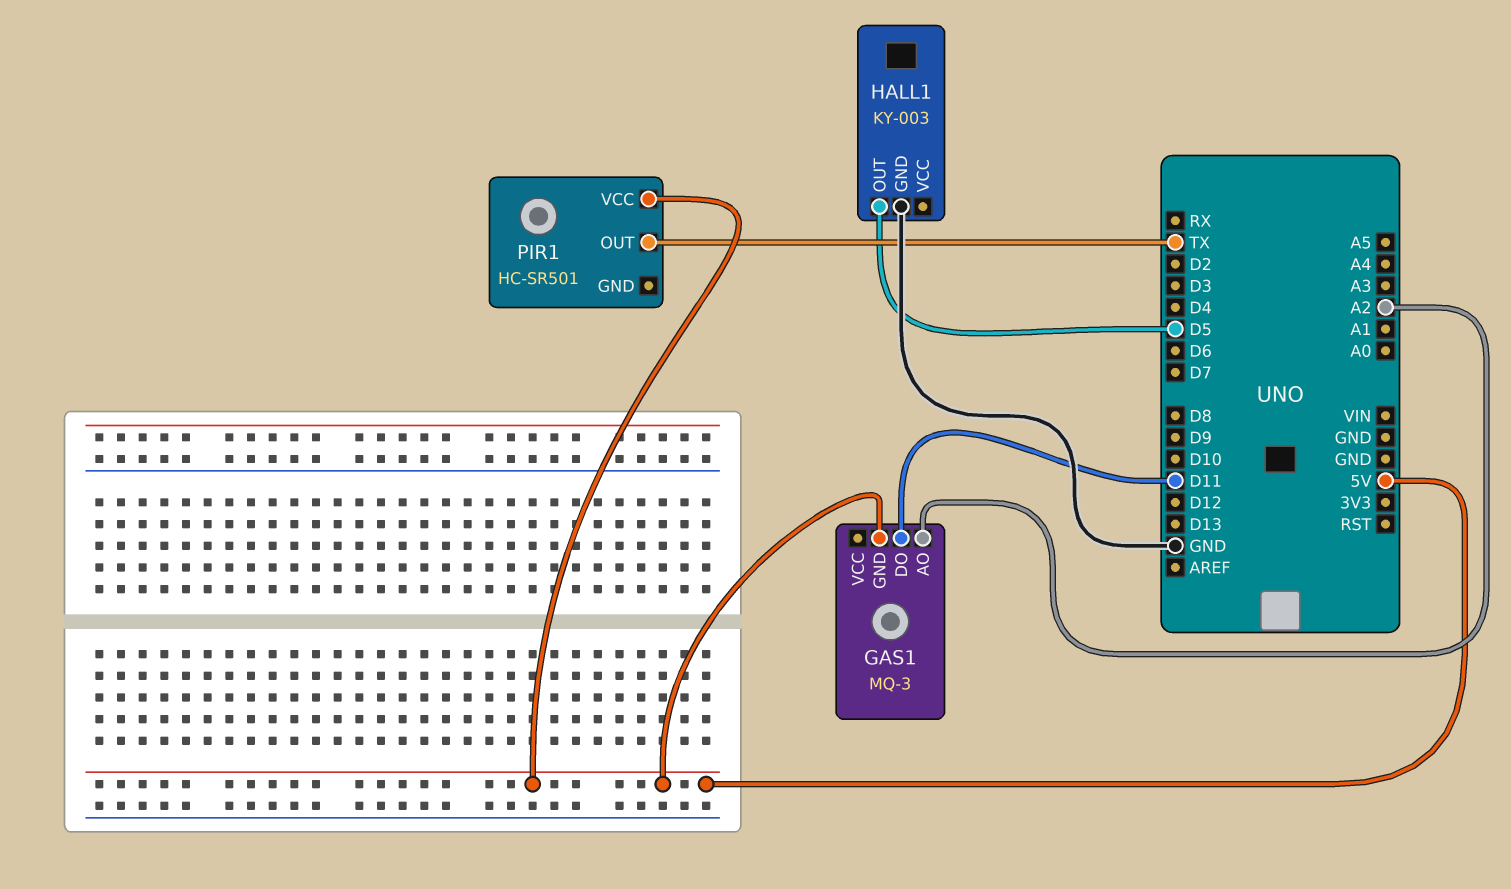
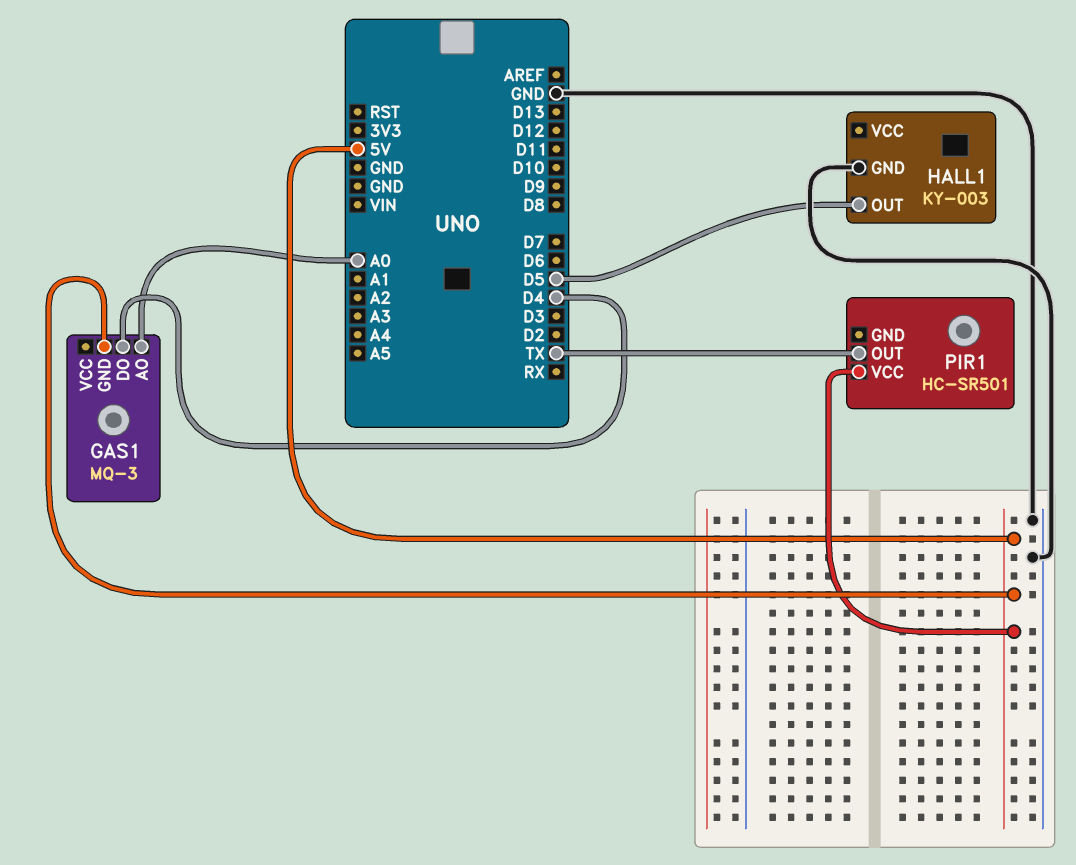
GAS1 pin AO: A2 -> A0
GAS1 pin DO: D11 -> D4

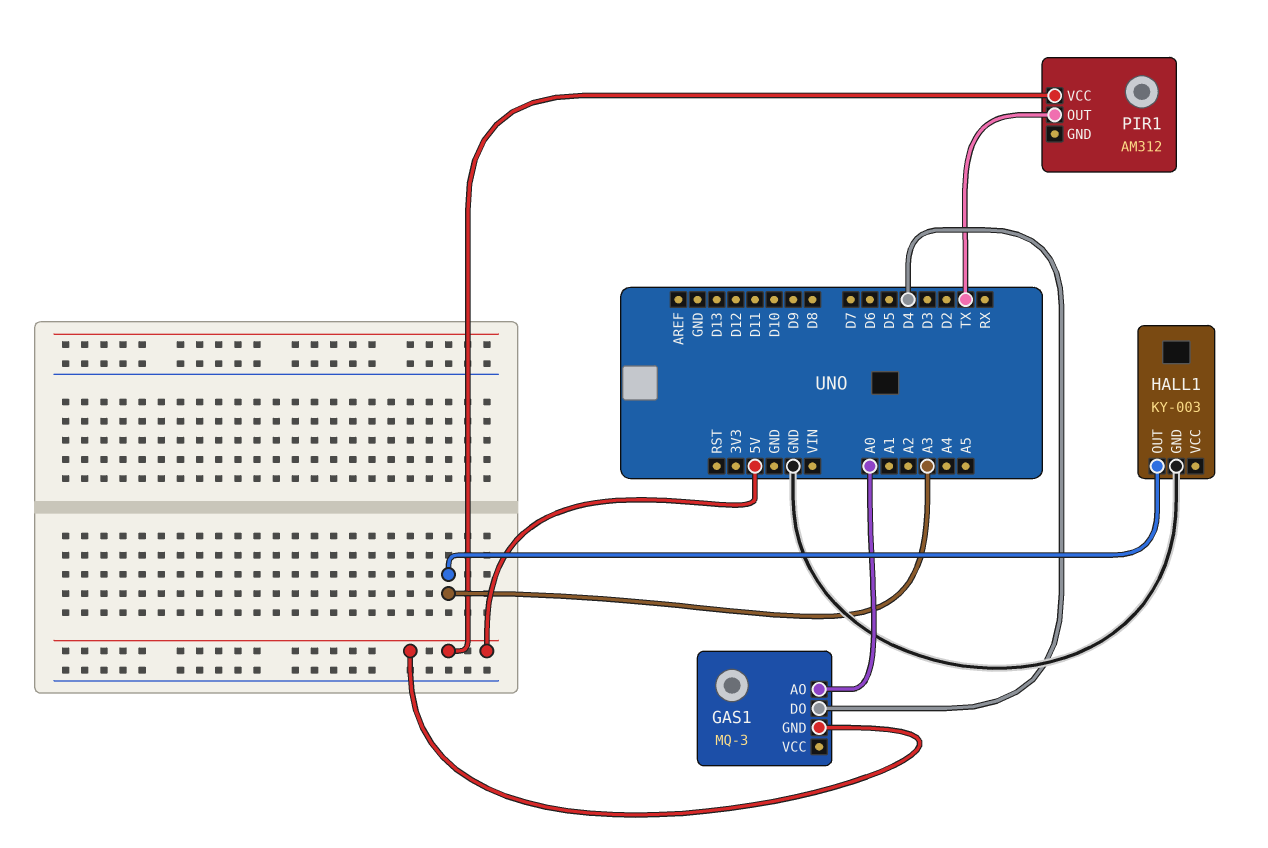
HALL1 pin OUT: D5 -> A3
PIR1: HC-SR501 -> AM312

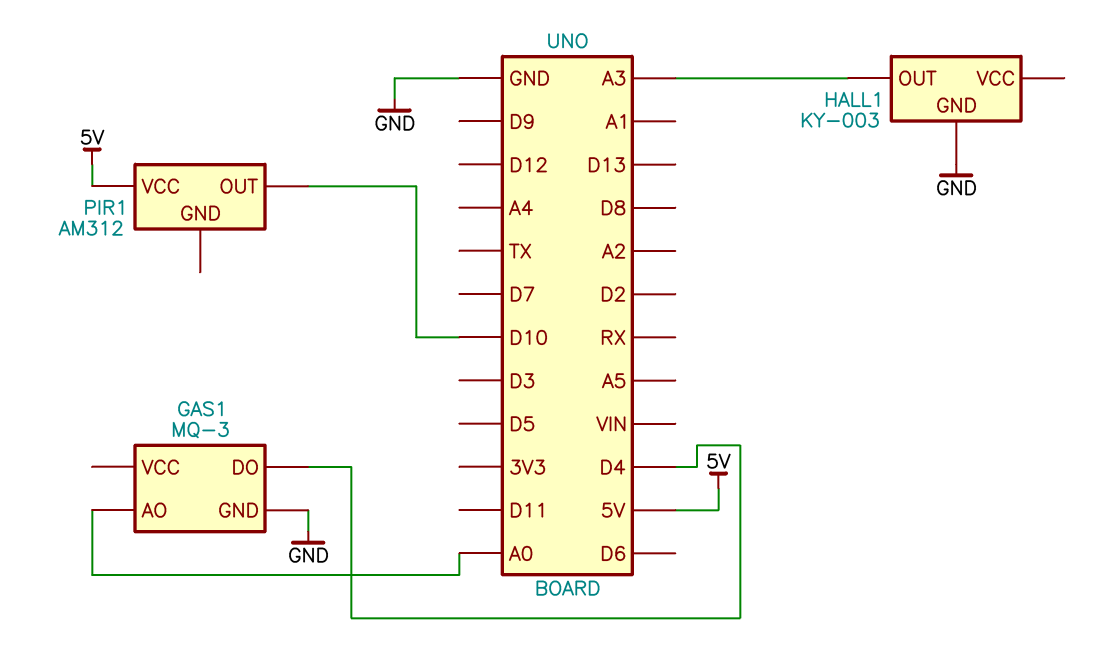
GAS1 pin GND: 5V -> GND
PIR1 pin OUT: TX -> D10

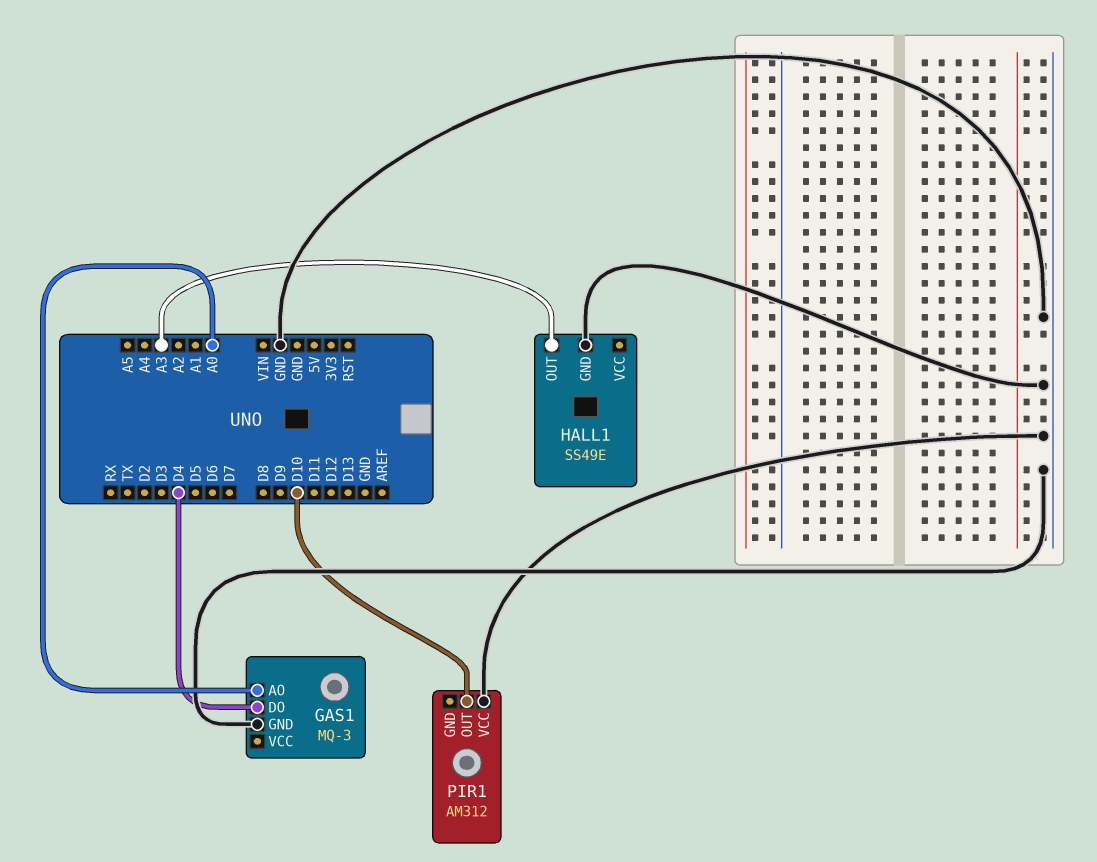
HALL1: KY-003 -> SS49E
PIR1 pin VCC: 5V -> GND

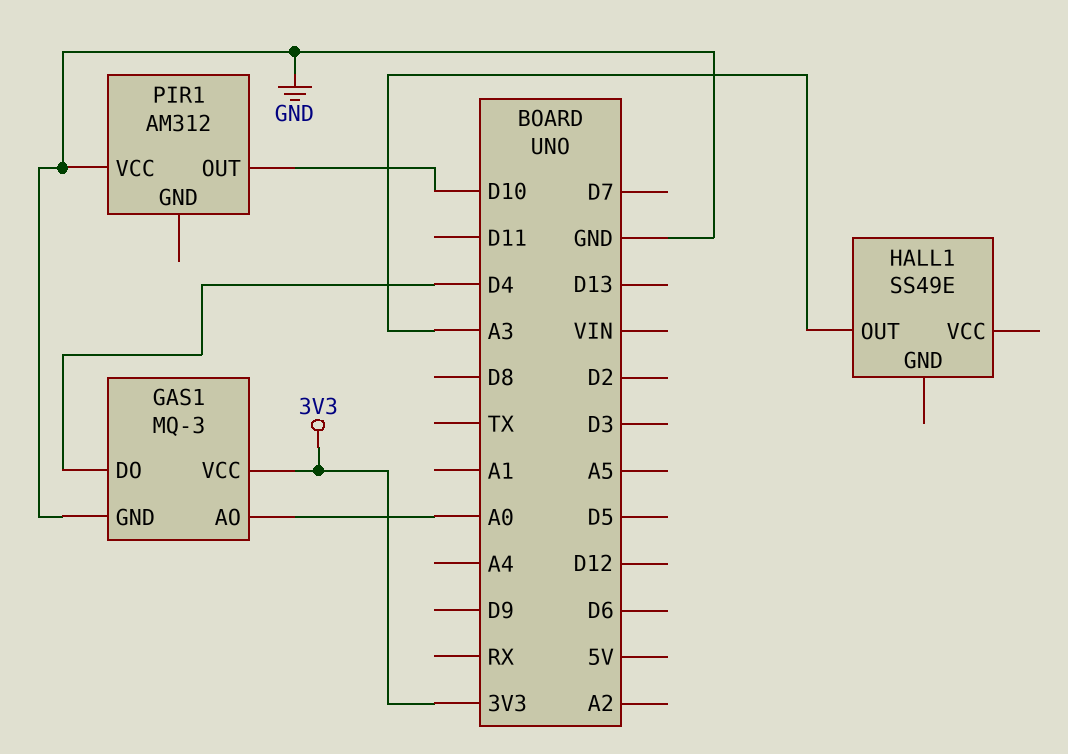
GAS1 pin VCC: none -> 3V3
HALL1 pin GND: GND -> none

